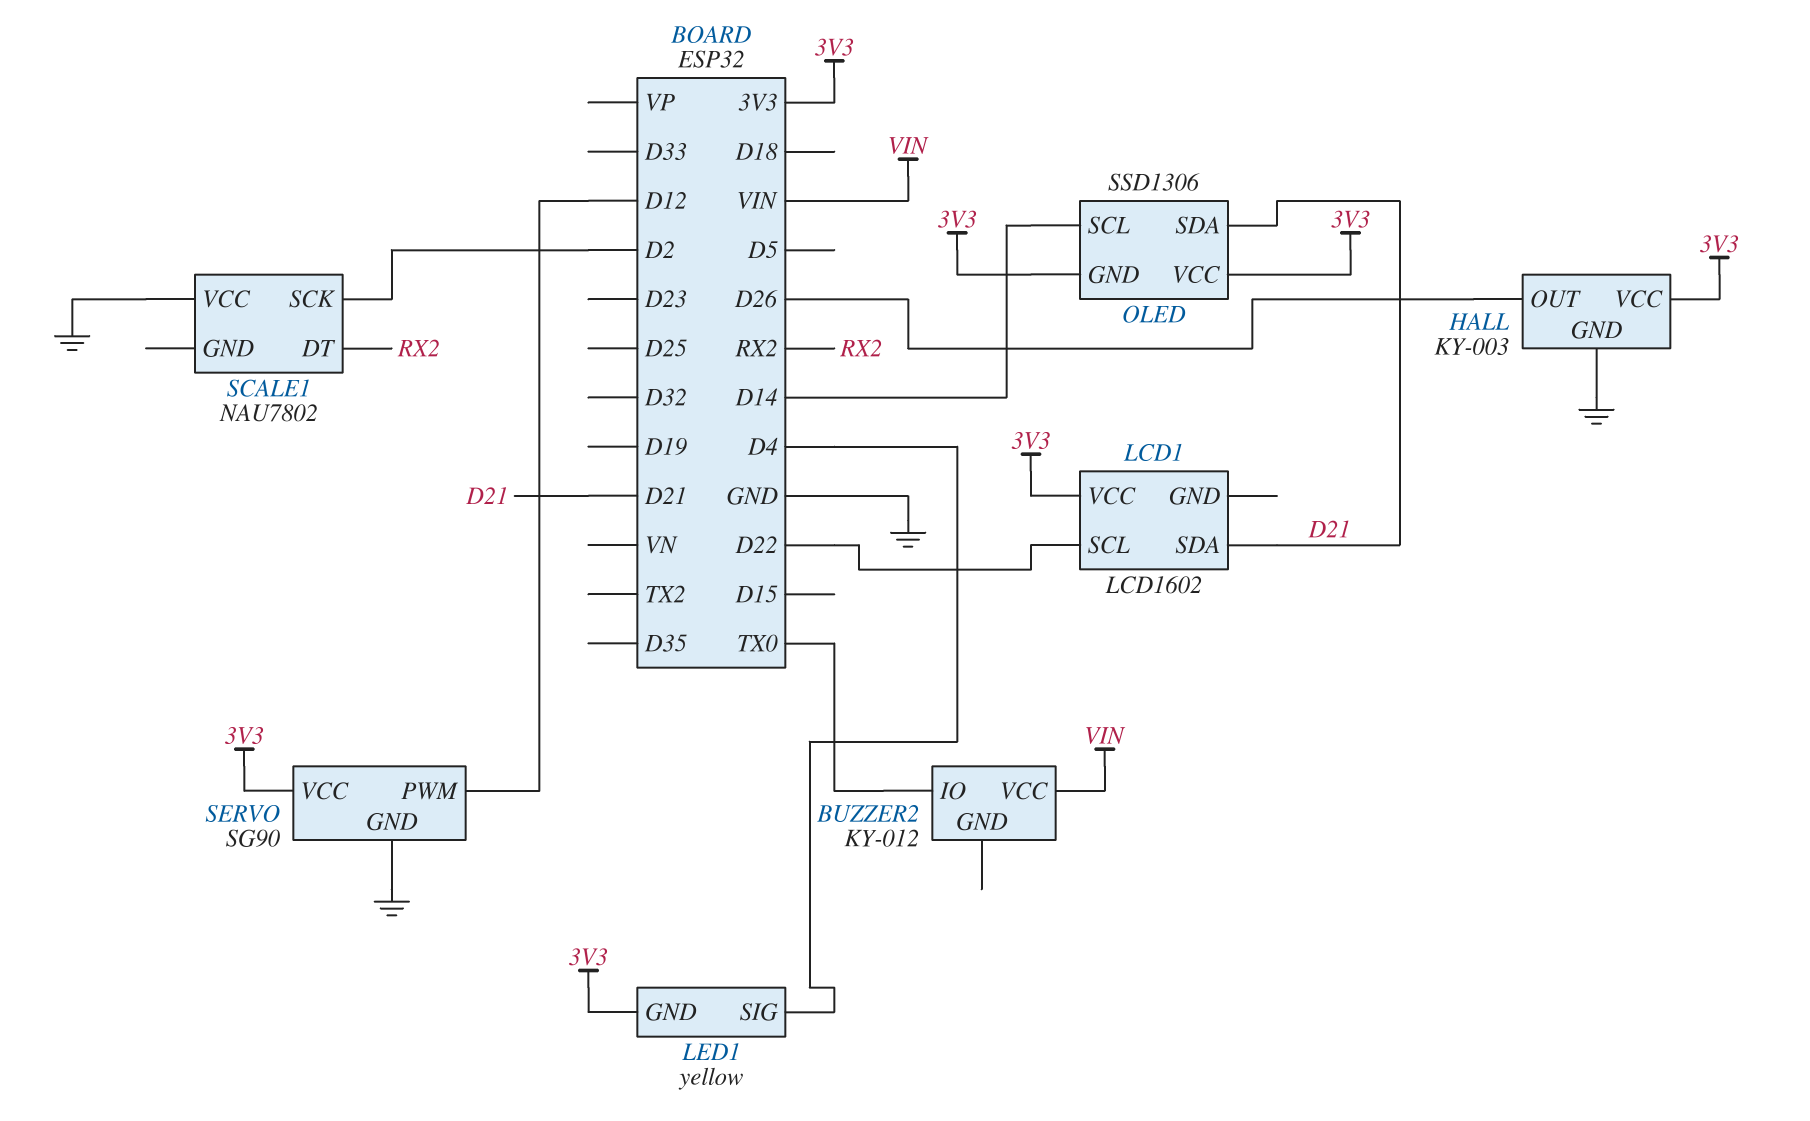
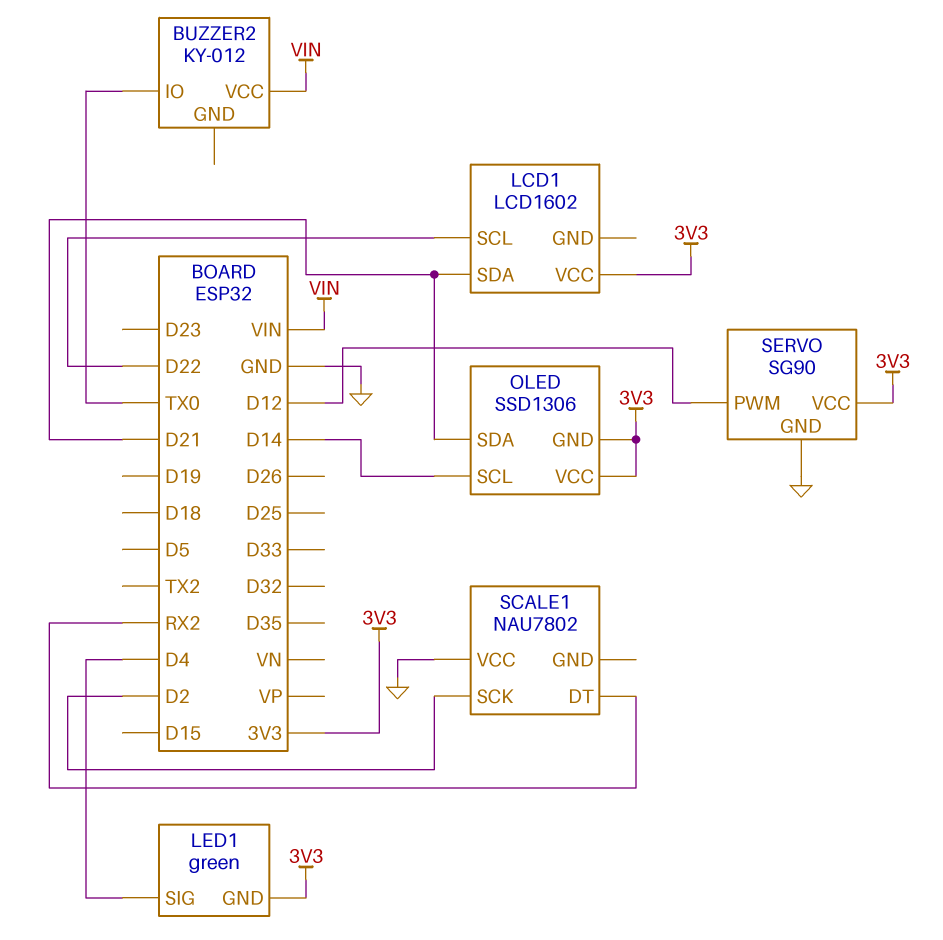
HALL: KY-003 -> none
HALL pin GND: GND -> none
HALL pin OUT: D26 -> none
HALL pin VCC: 3V3 -> none
LED1: yellow -> green

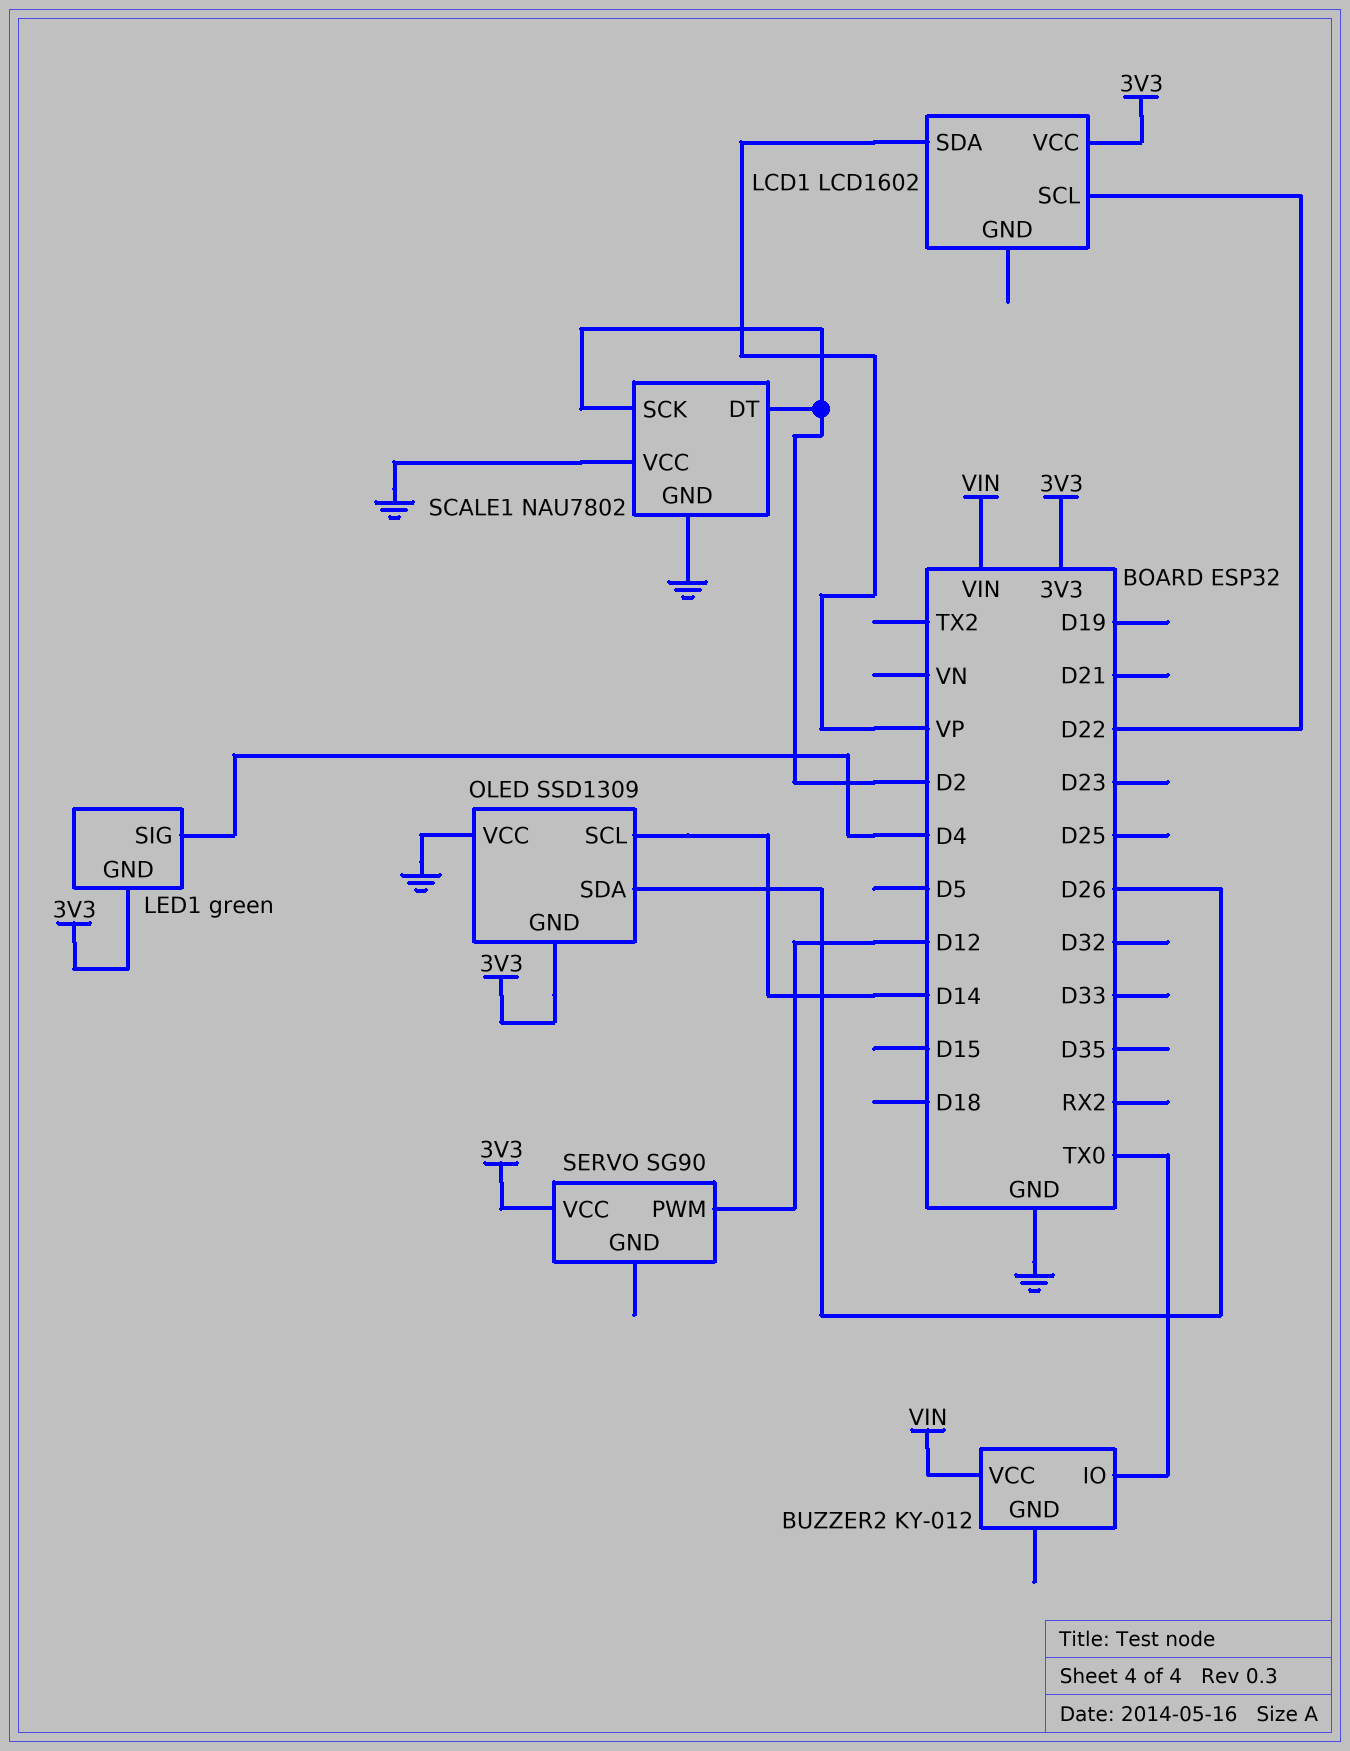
LCD1 pin SDA: D21 -> VP
OLED: SSD1306 -> SSD1309
OLED pin SDA: D21 -> D26
OLED pin VCC: 3V3 -> GND
SCALE1 pin DT: RX2 -> D2
SCALE1 pin GND: none -> GND
SERVO pin GND: GND -> none

